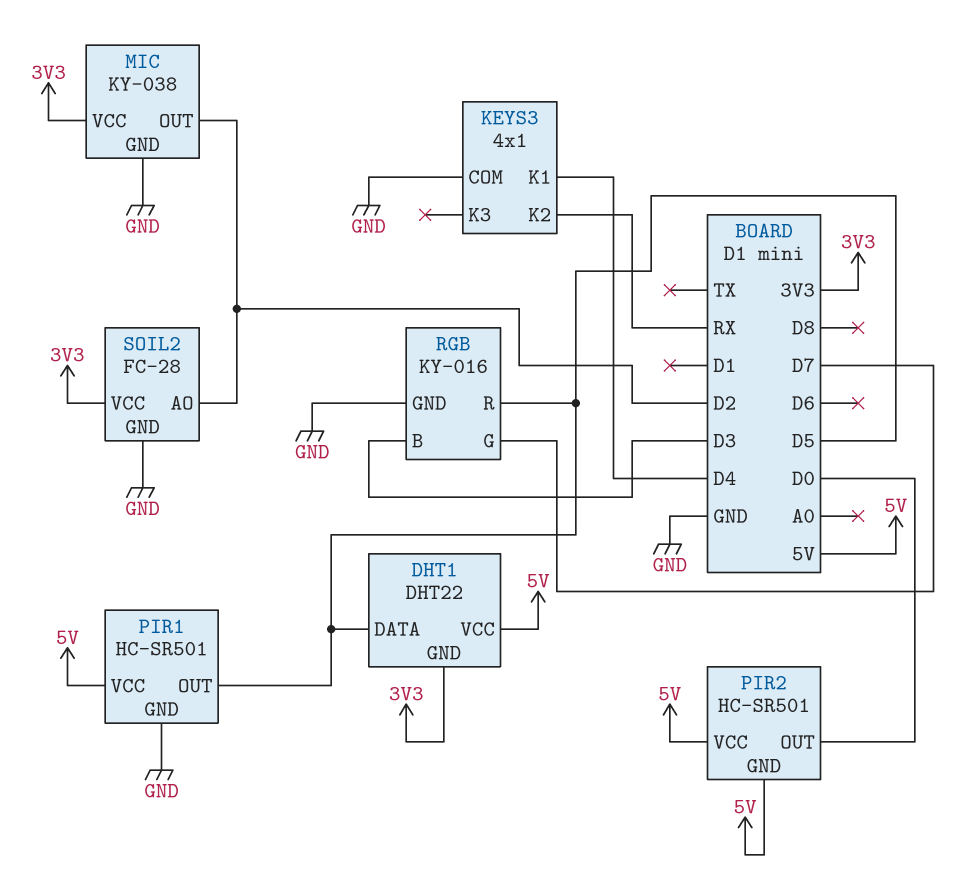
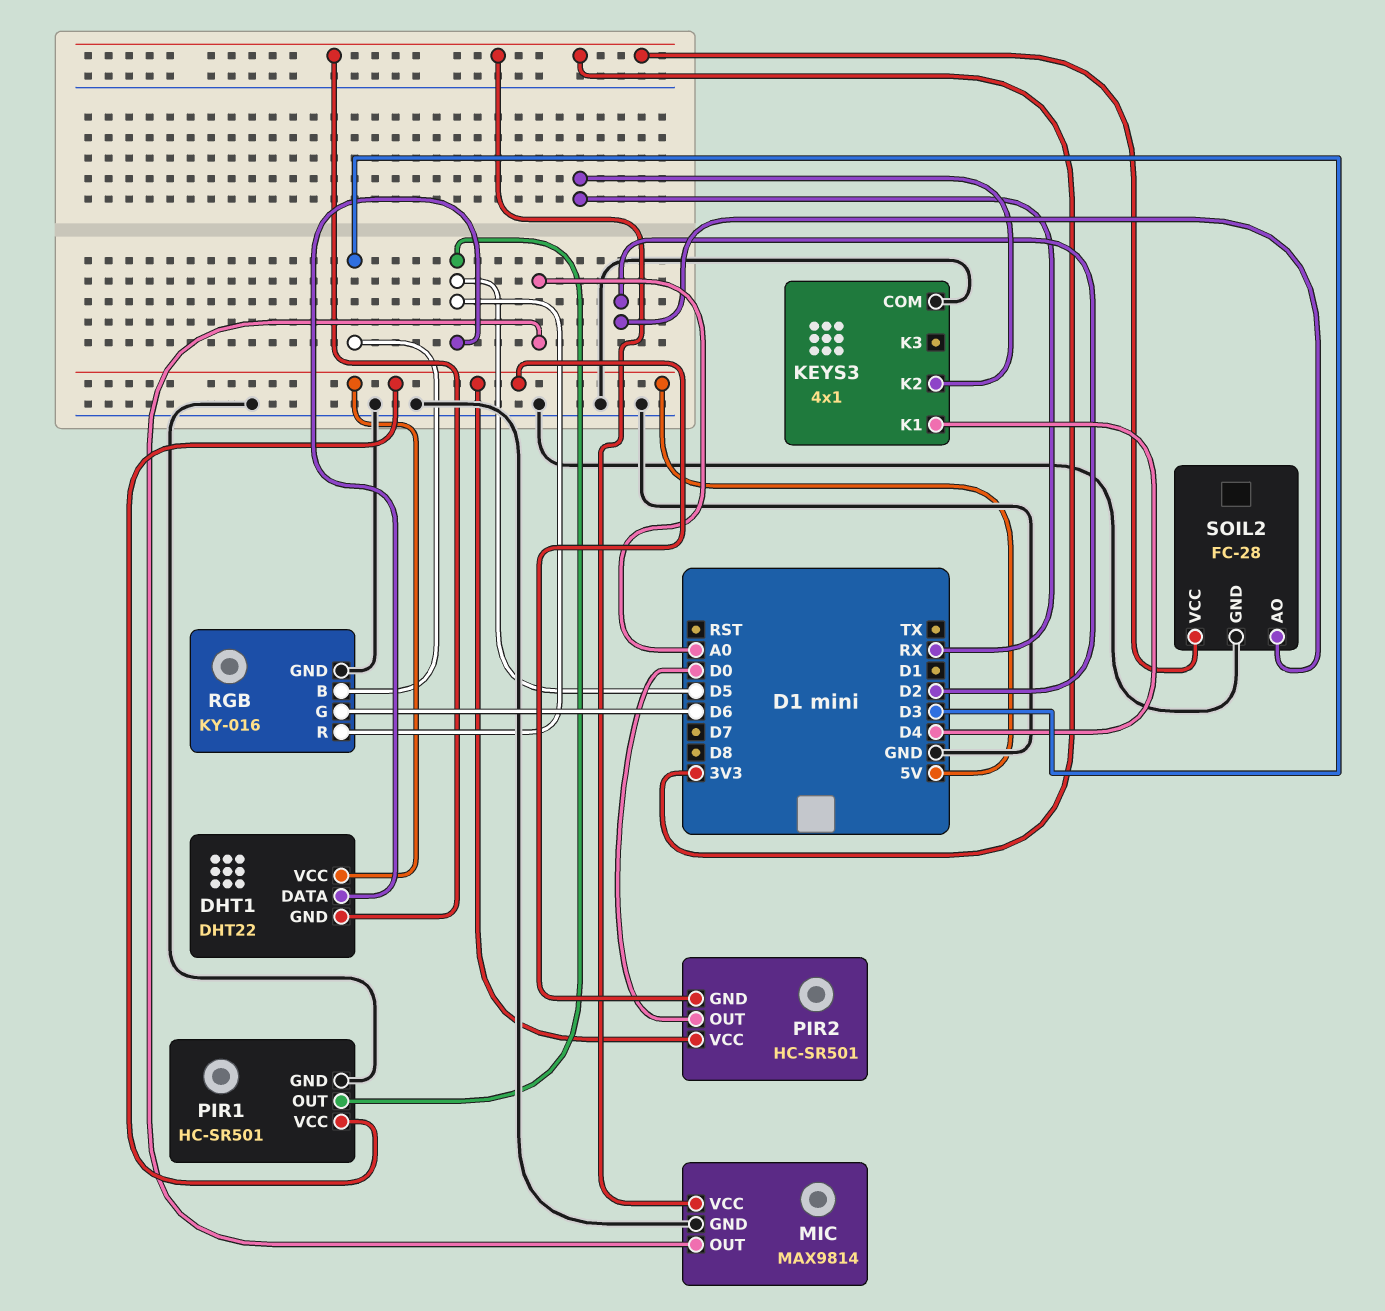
MIC: KY-038 -> MAX9814
MIC pin OUT: D2 -> A0
RGB pin G: D7 -> D6

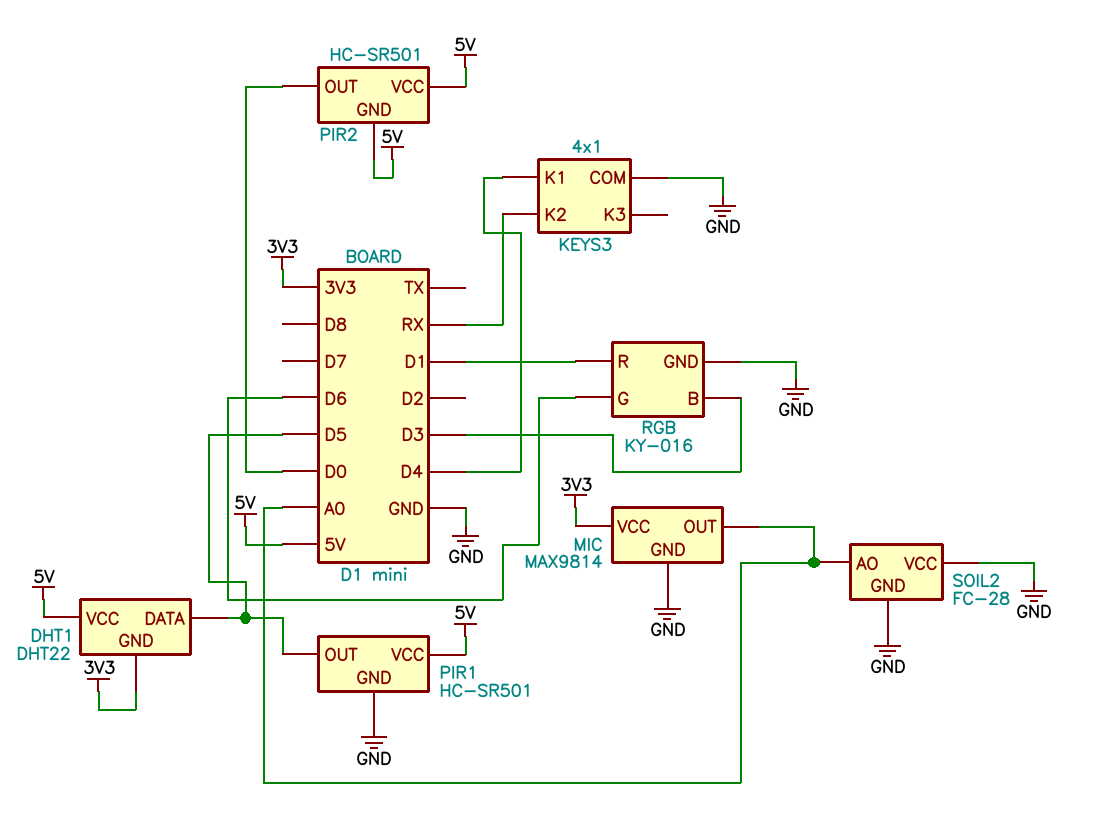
RGB pin R: D5 -> D1
SOIL2 pin AO: D2 -> A0
SOIL2 pin VCC: 3V3 -> GND

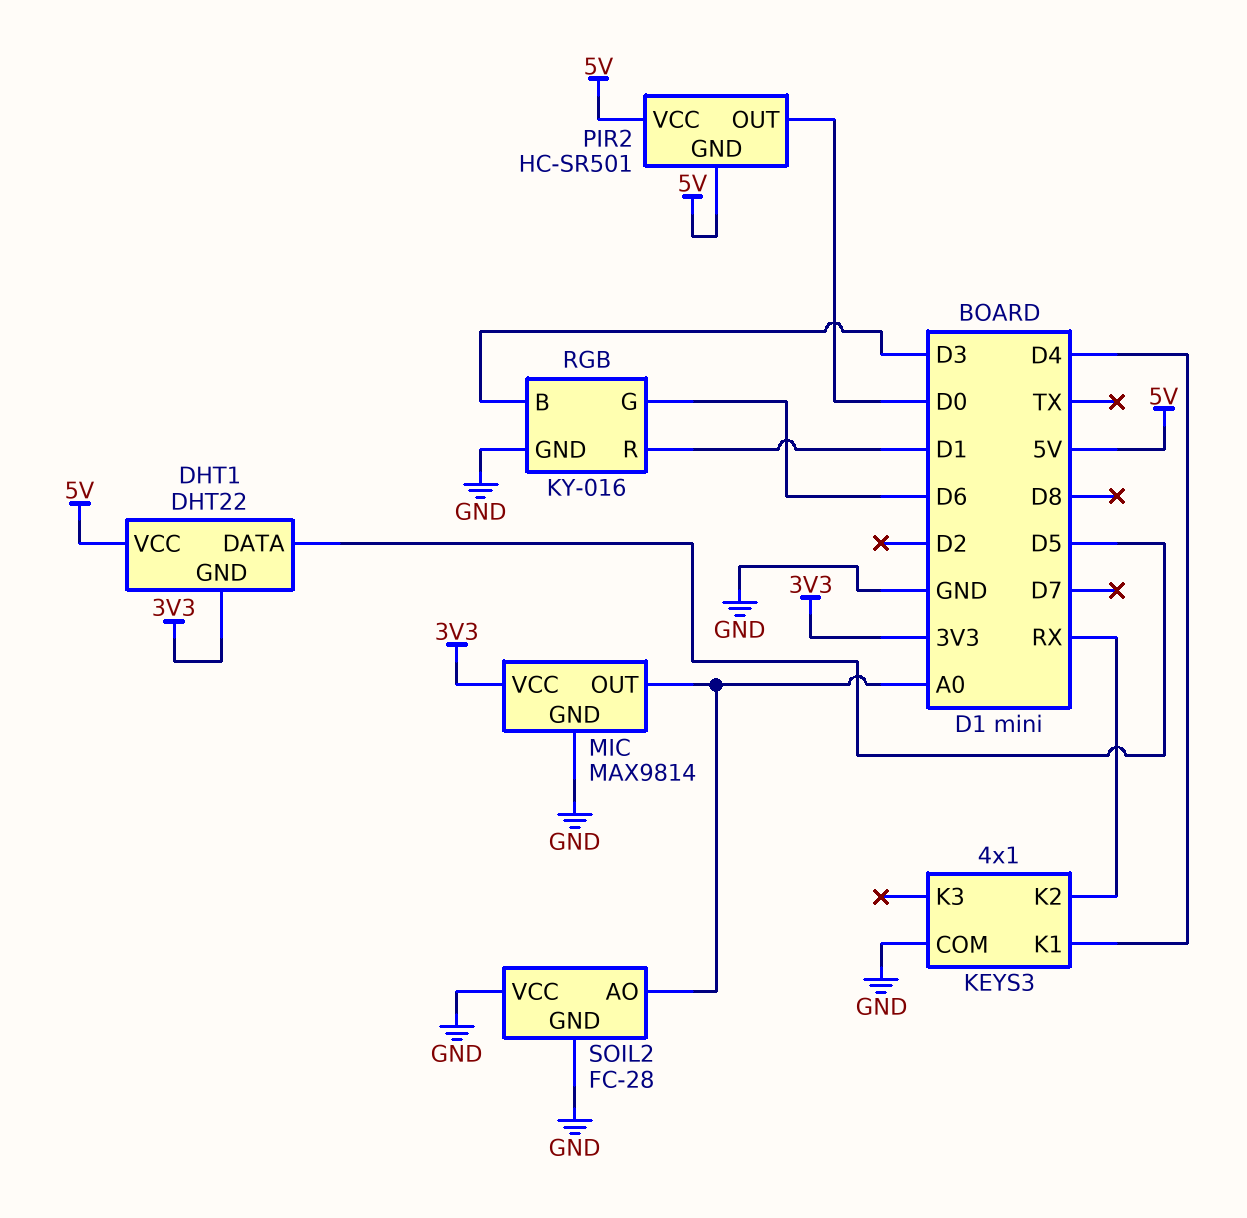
PIR1: HC-SR501 -> none
PIR1 pin GND: GND -> none
PIR1 pin OUT: D5 -> none
PIR1 pin VCC: 5V -> none

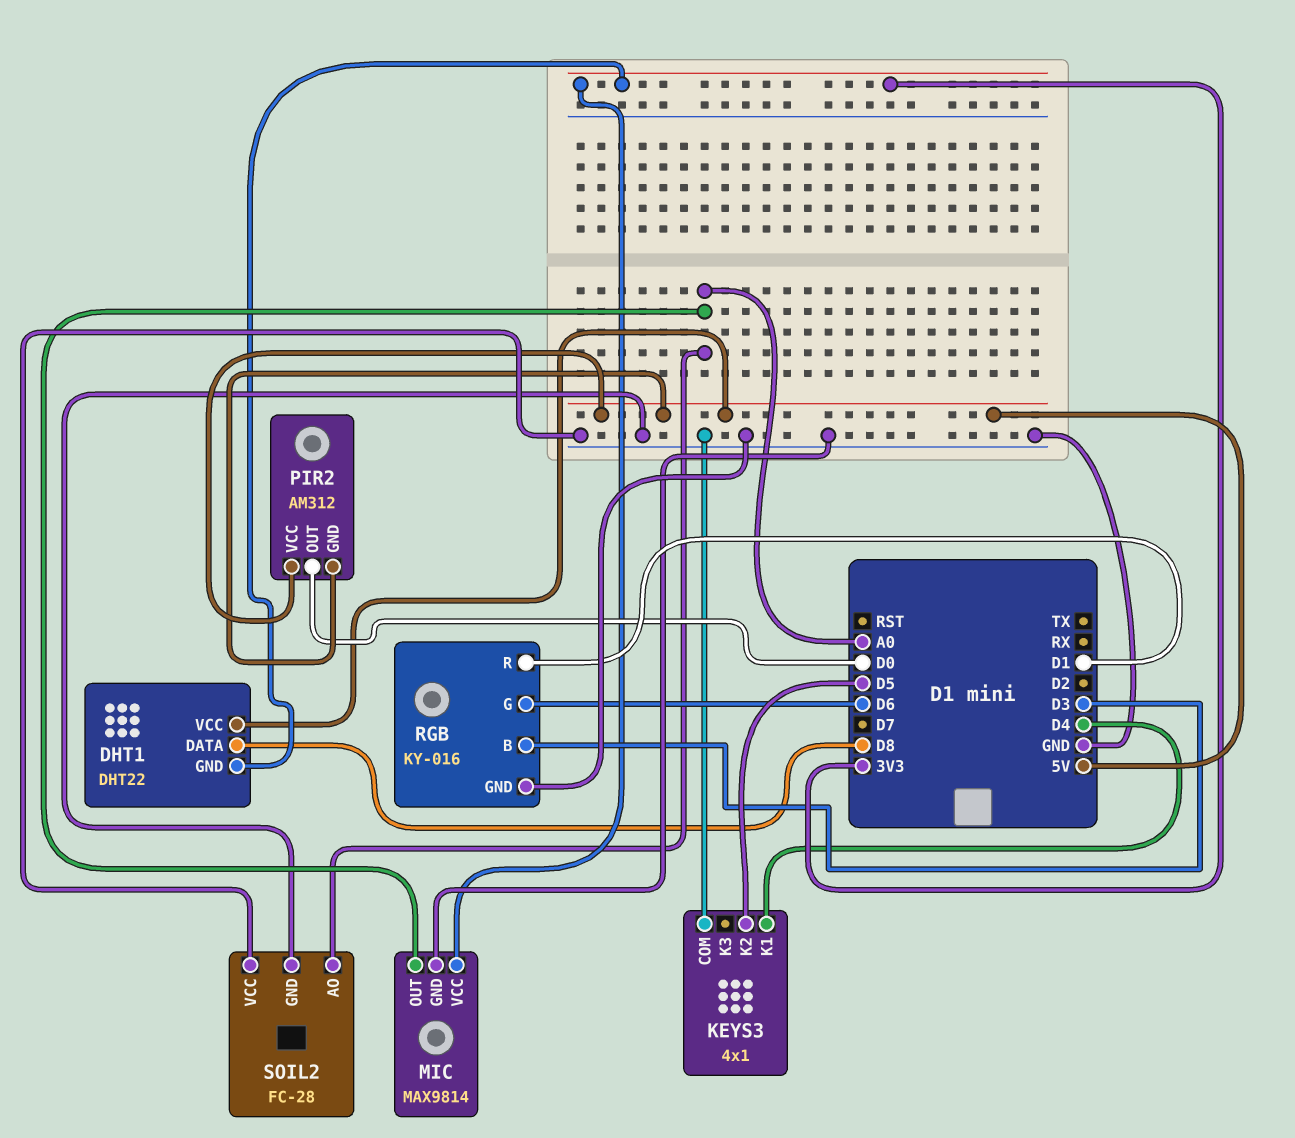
DHT1 pin DATA: D5 -> D8
KEYS3 pin K2: RX -> D5
PIR2: HC-SR501 -> AM312

